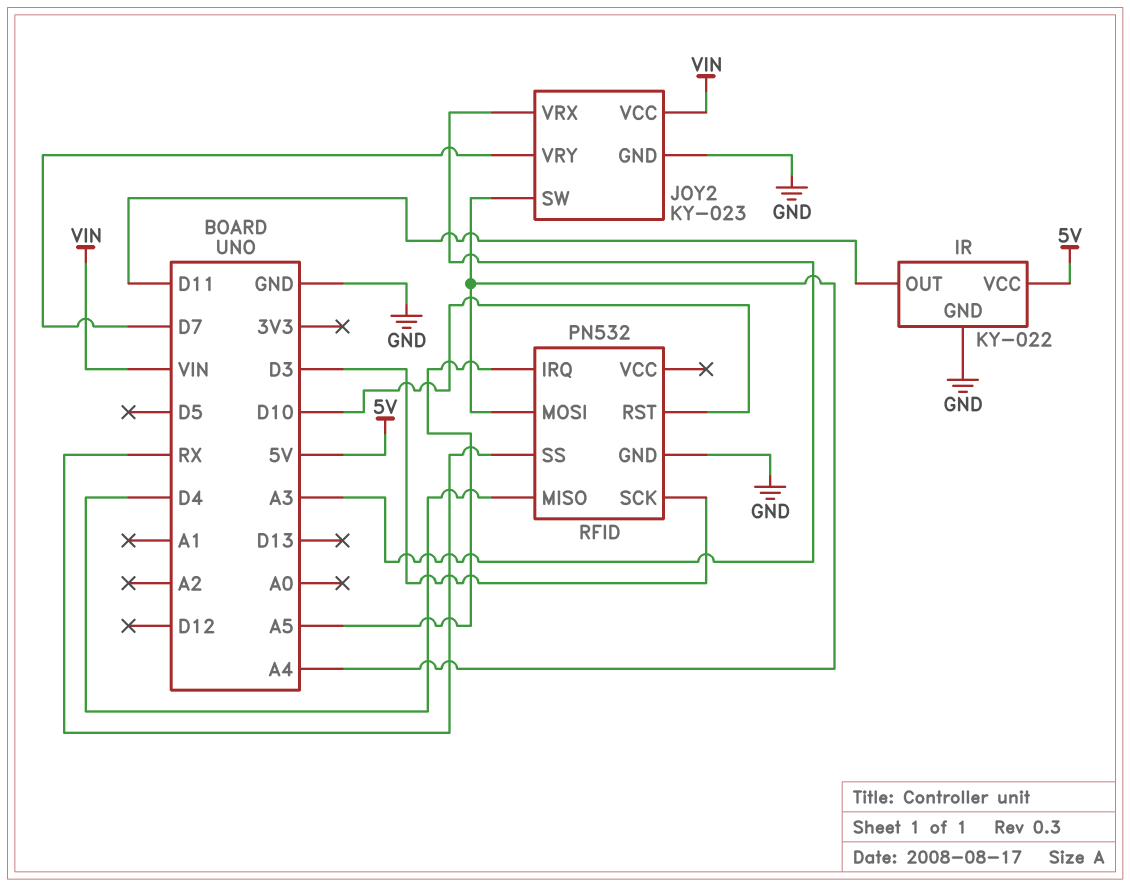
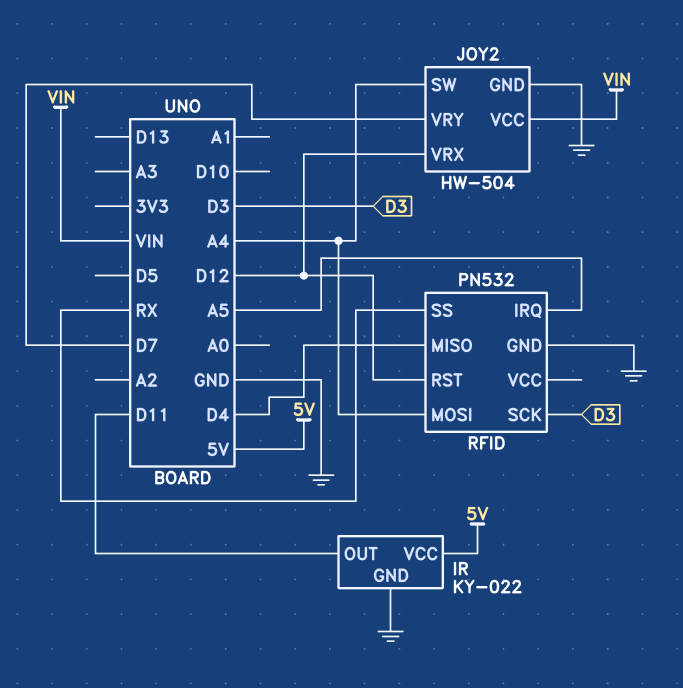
JOY2: KY-023 -> HW-504
JOY2 pin VRX: A3 -> D12
RFID pin RST: D10 -> D12

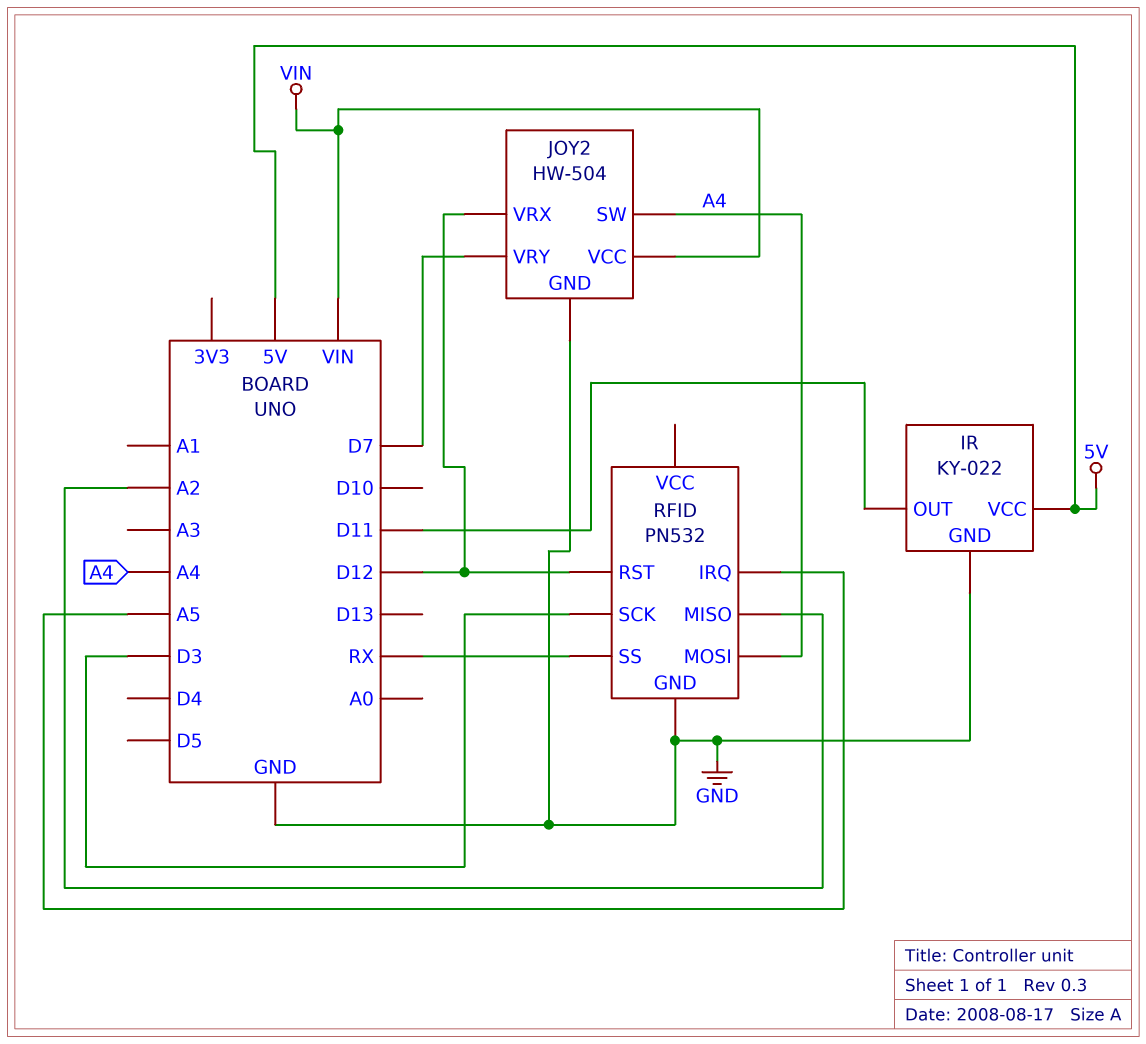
RFID pin MISO: D4 -> A2

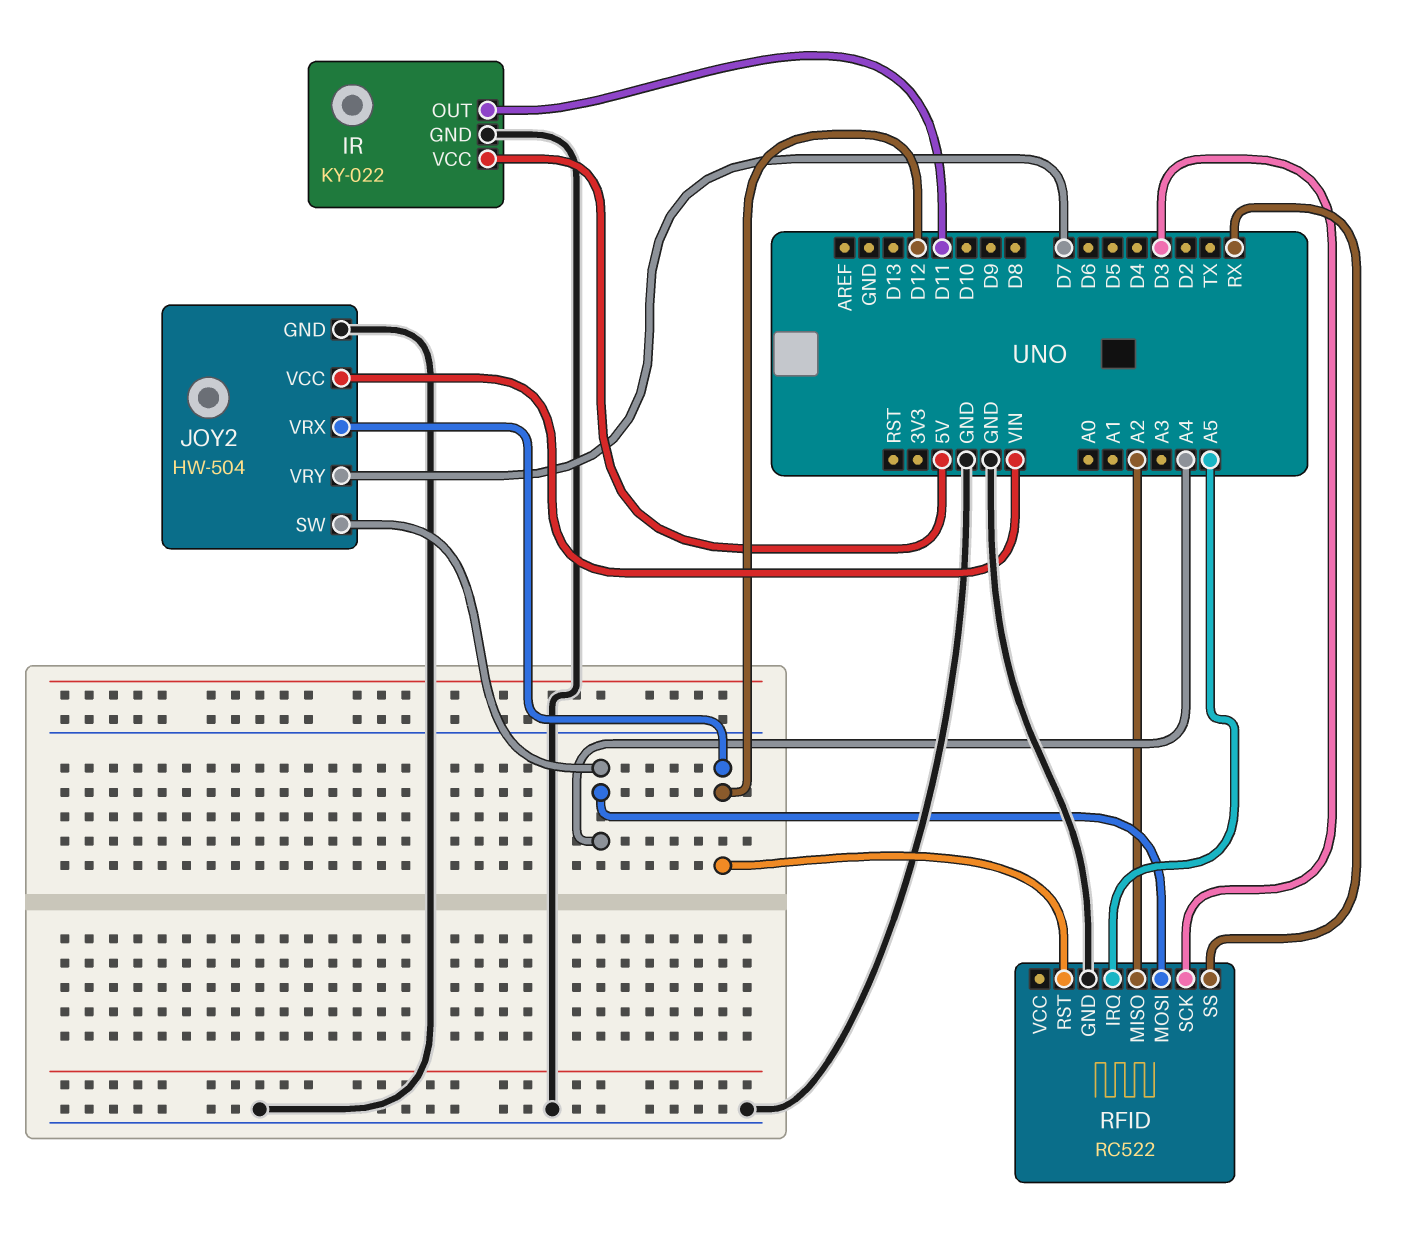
RFID: PN532 -> RC522

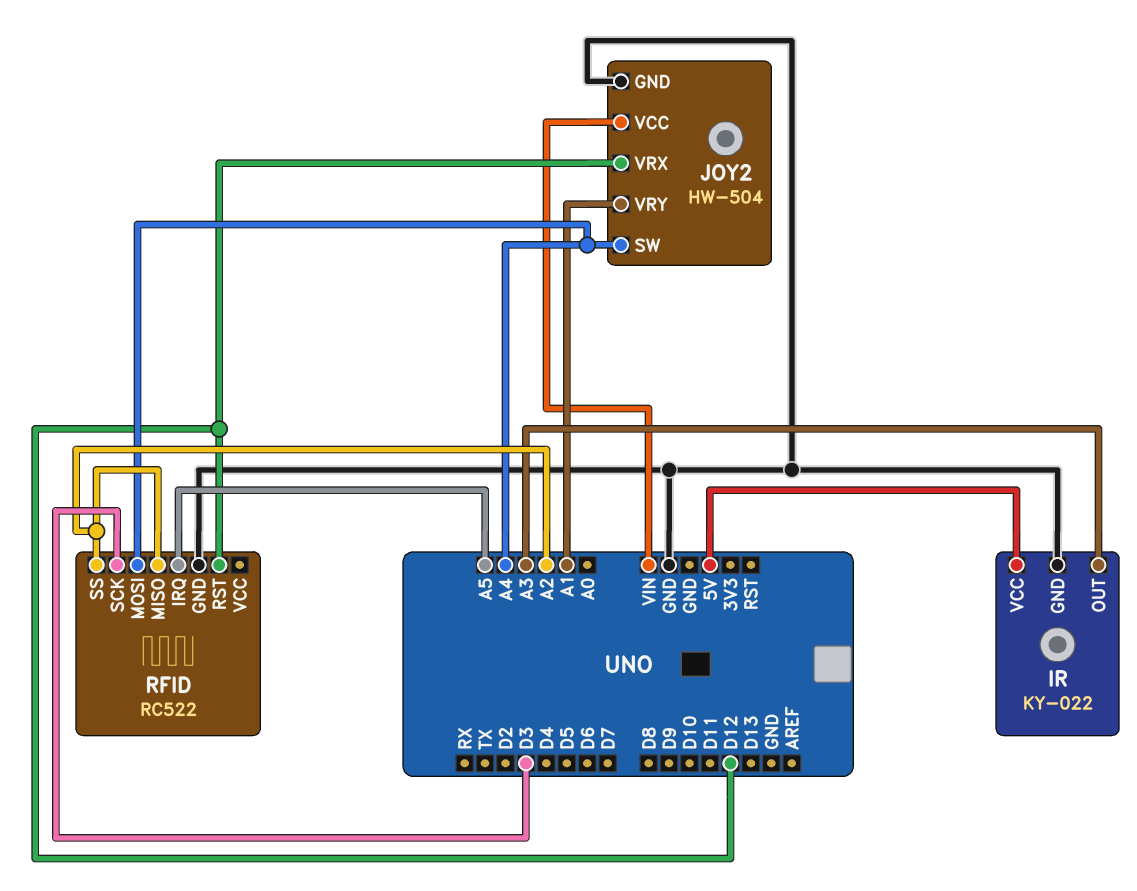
IR pin OUT: D11 -> A3
JOY2 pin VRY: D7 -> A1
RFID pin SS: RX -> A2

